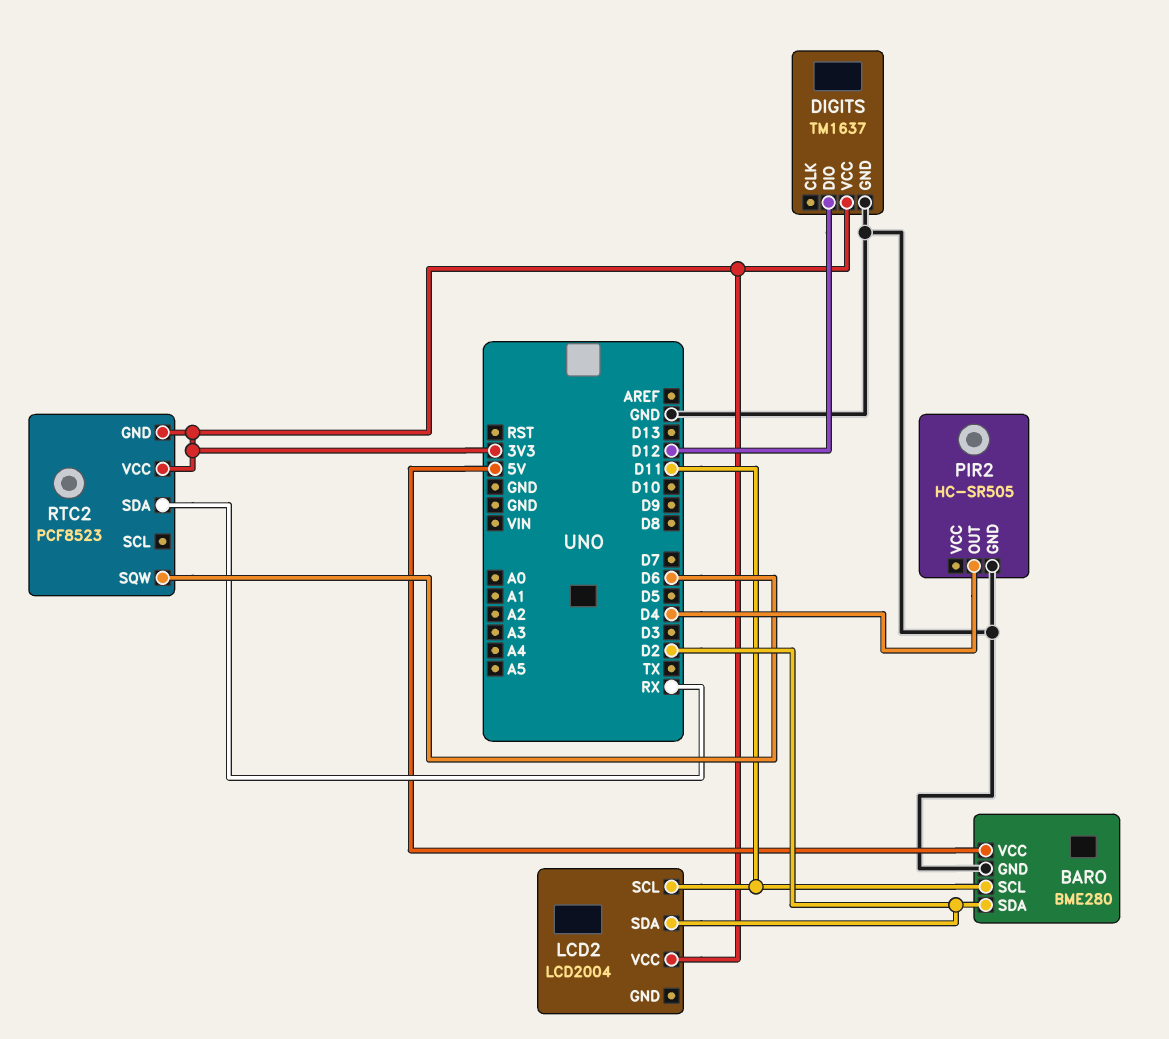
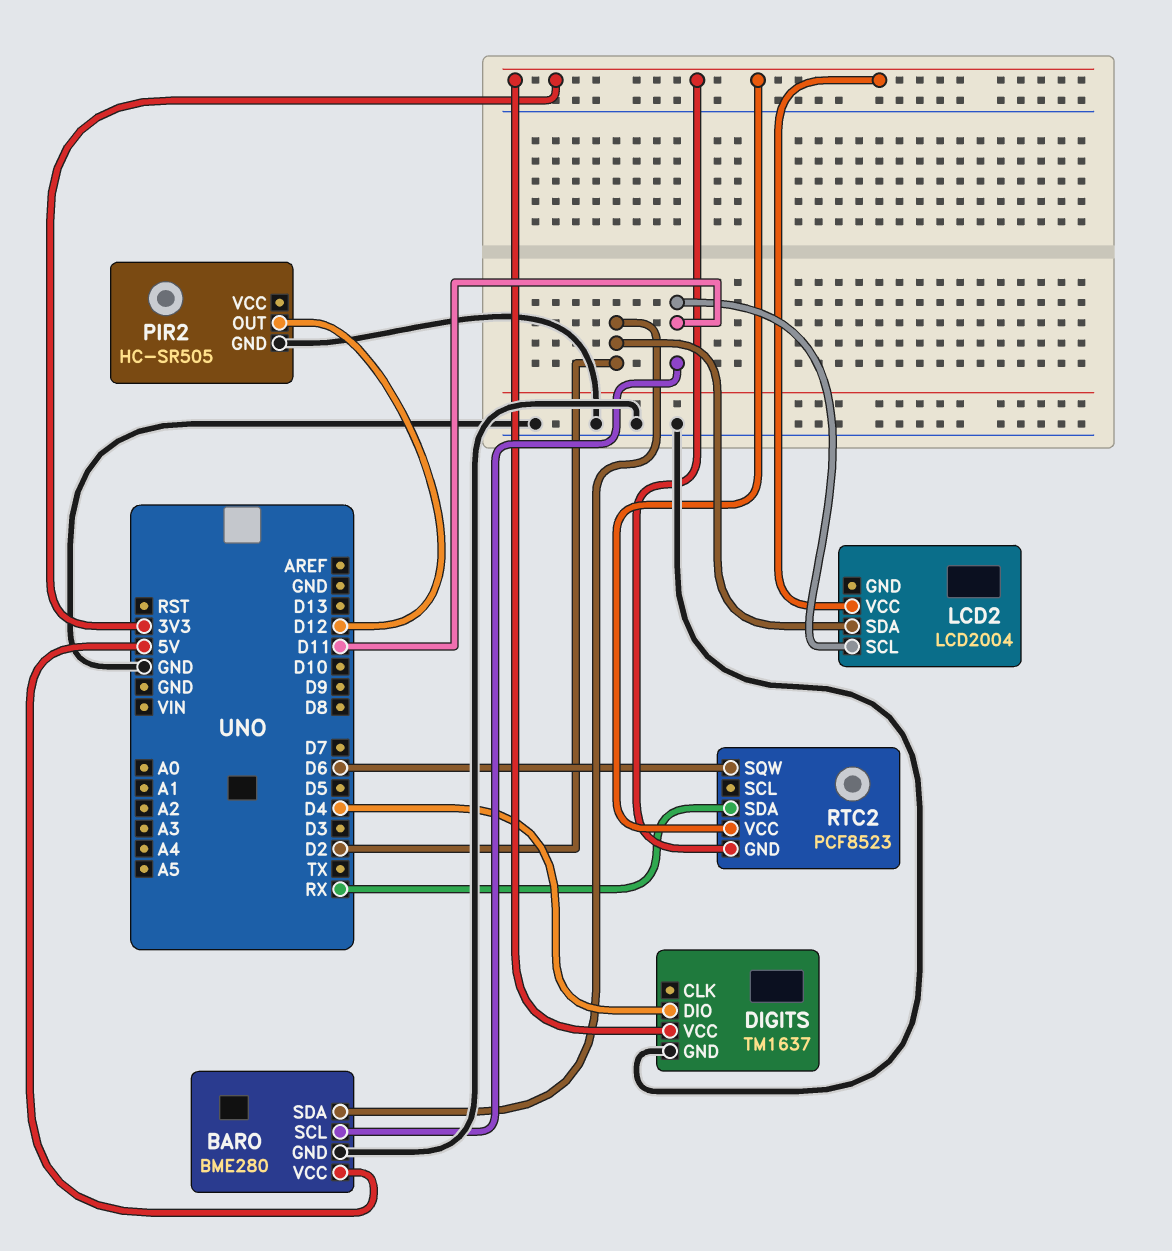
DIGITS pin DIO: D12 -> D4
PIR2 pin OUT: D4 -> D12

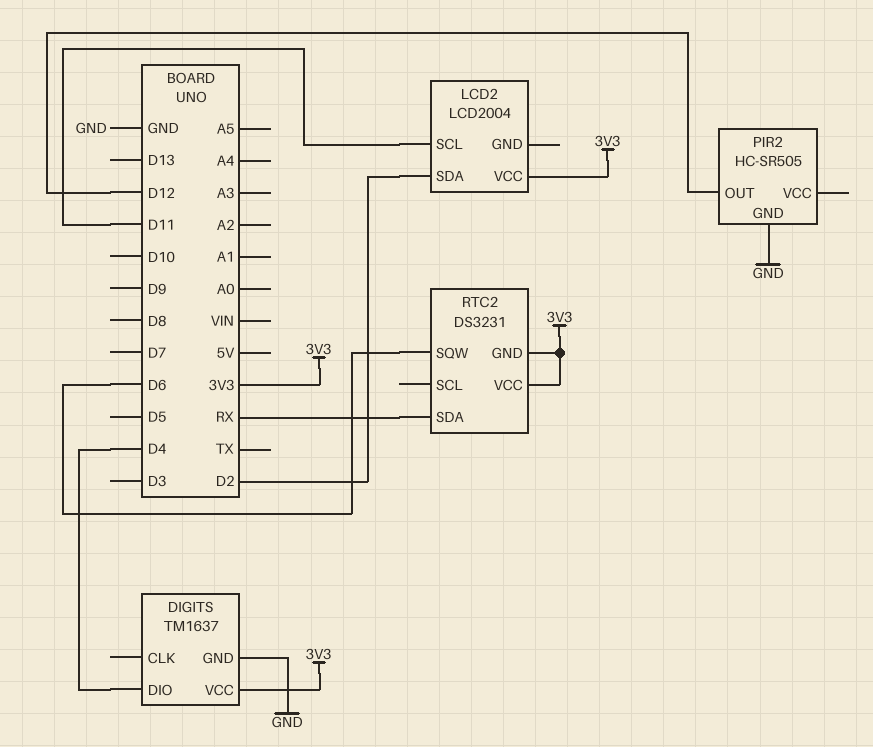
BARO: BME280 -> none
BARO pin GND: GND -> none
BARO pin SCL: D11 -> none
BARO pin SDA: D2 -> none
BARO pin VCC: 5V -> none
RTC2: PCF8523 -> DS3231

